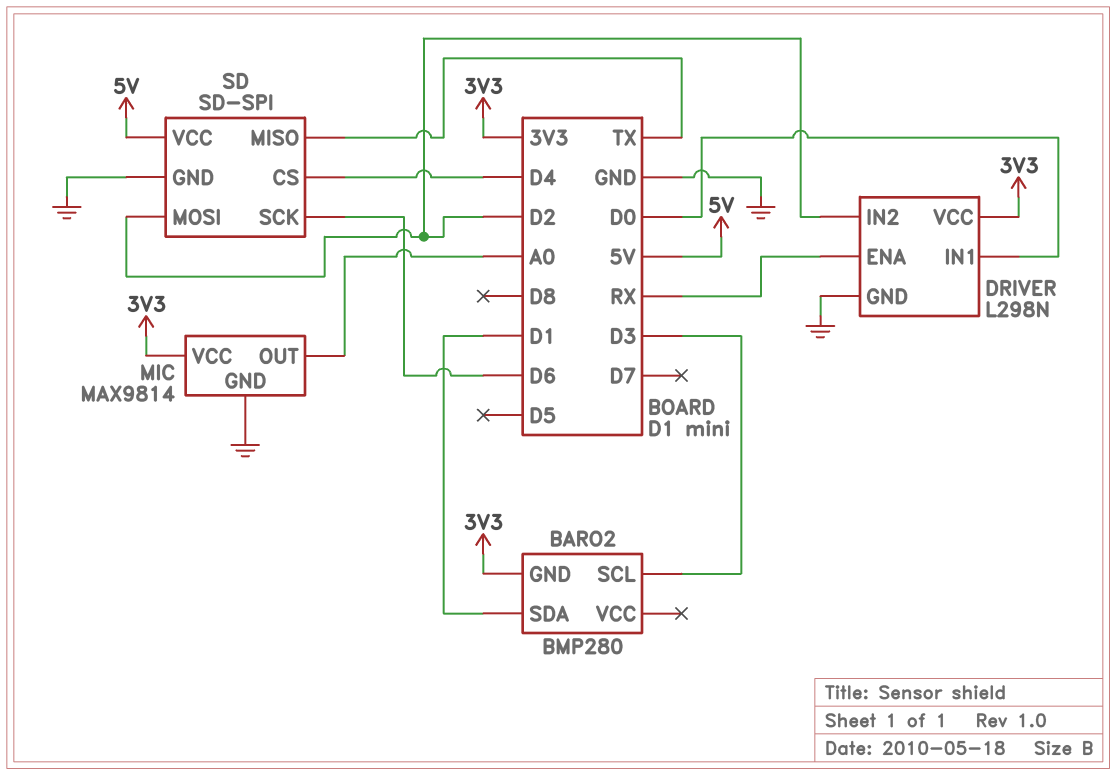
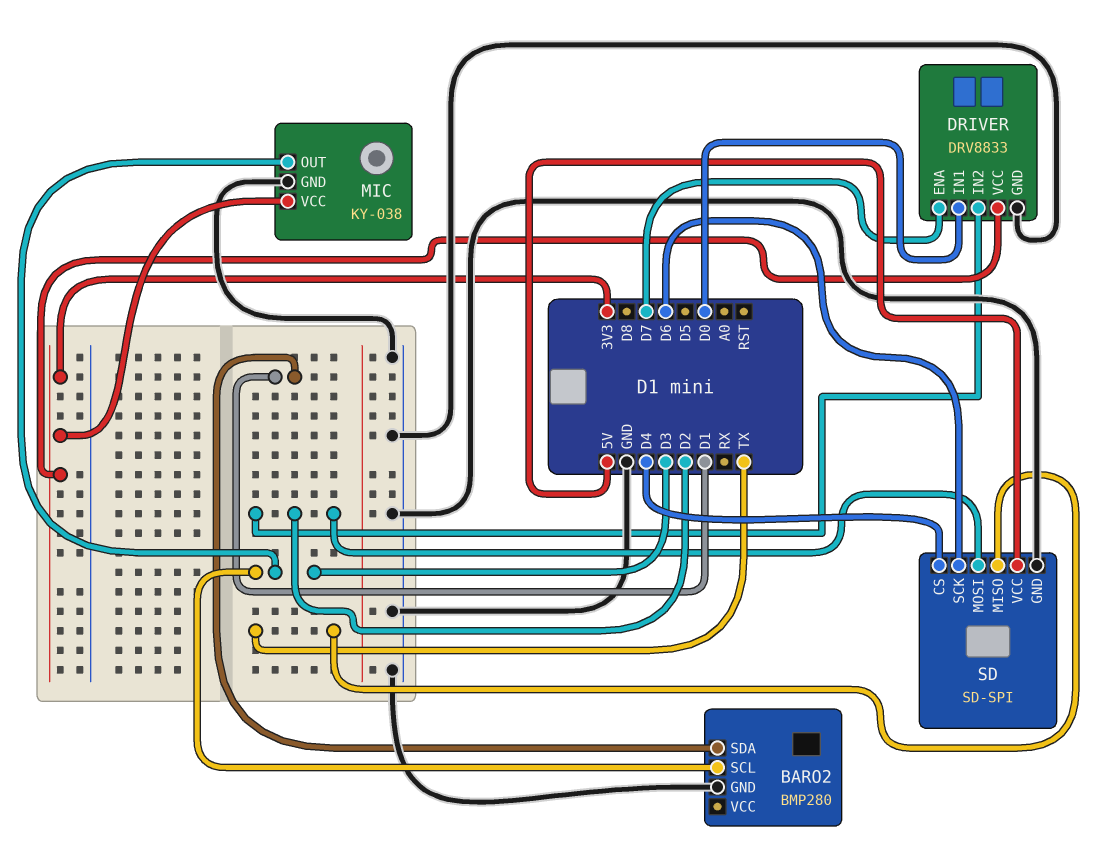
BARO2 pin GND: 3V3 -> GND
DRIVER: L298N -> DRV8833
DRIVER pin ENA: RX -> D7
MIC: MAX9814 -> KY-038
MIC pin OUT: A0 -> D3

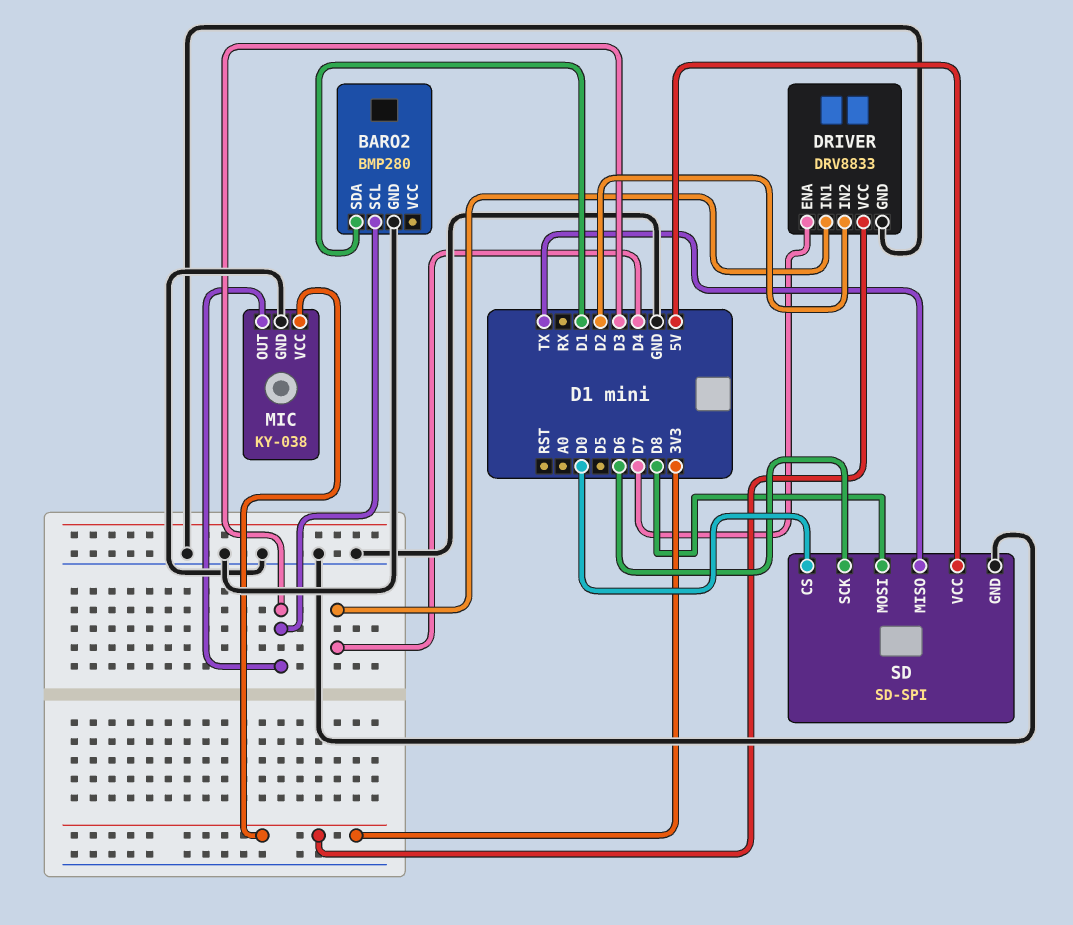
DRIVER pin IN1: D0 -> D4
SD pin CS: D4 -> D0
SD pin MOSI: D2 -> D8

